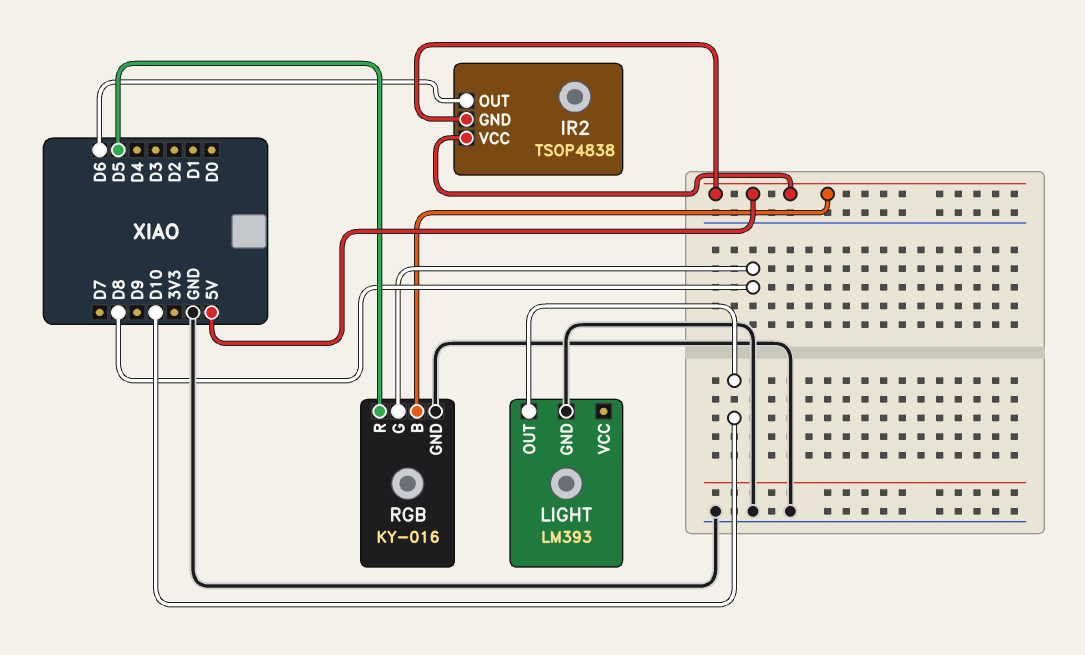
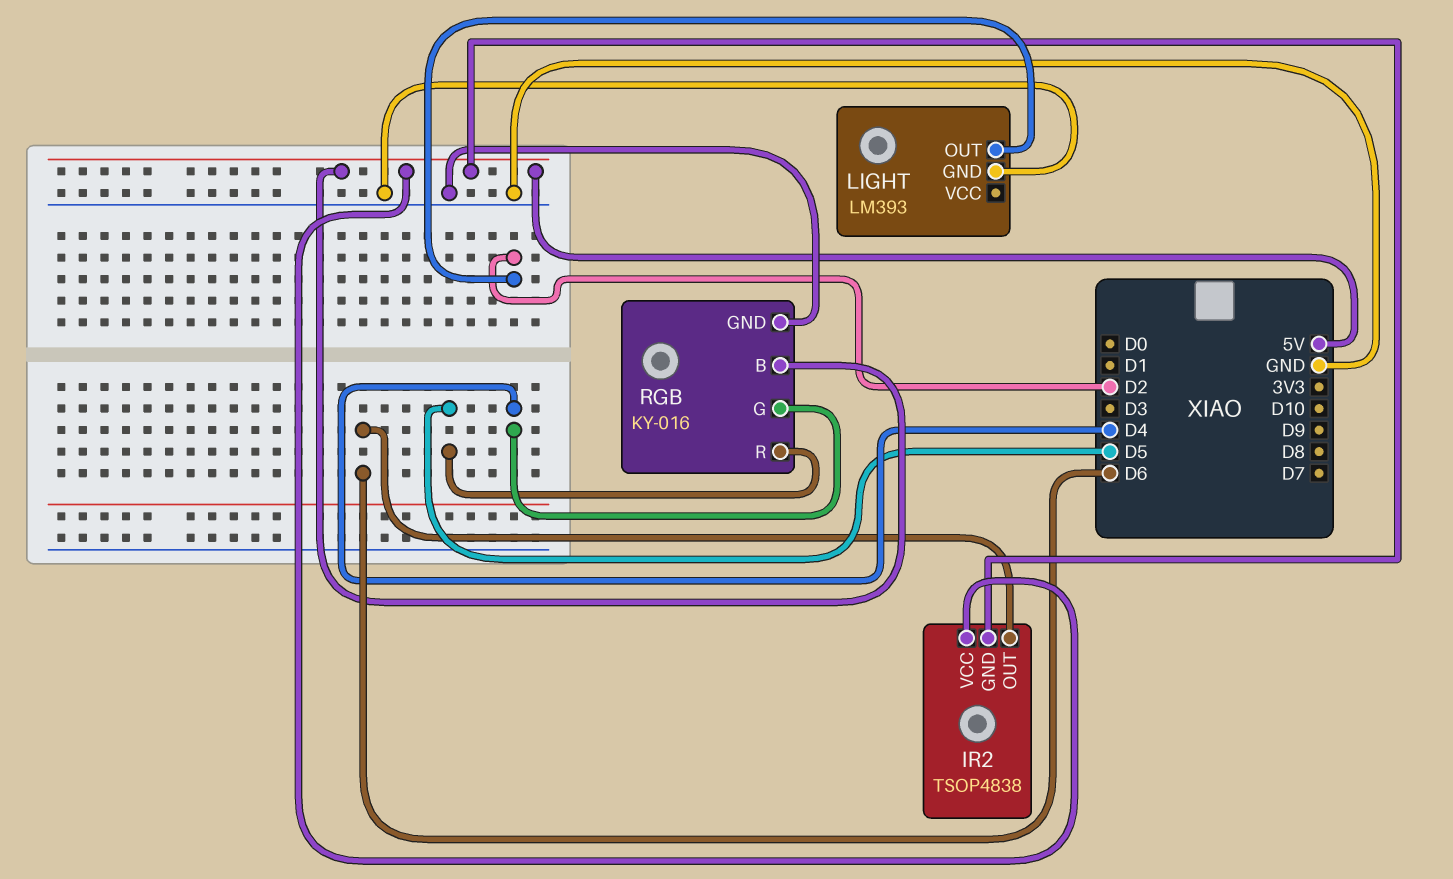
LIGHT pin OUT: D10 -> D2
RGB pin G: D8 -> D4

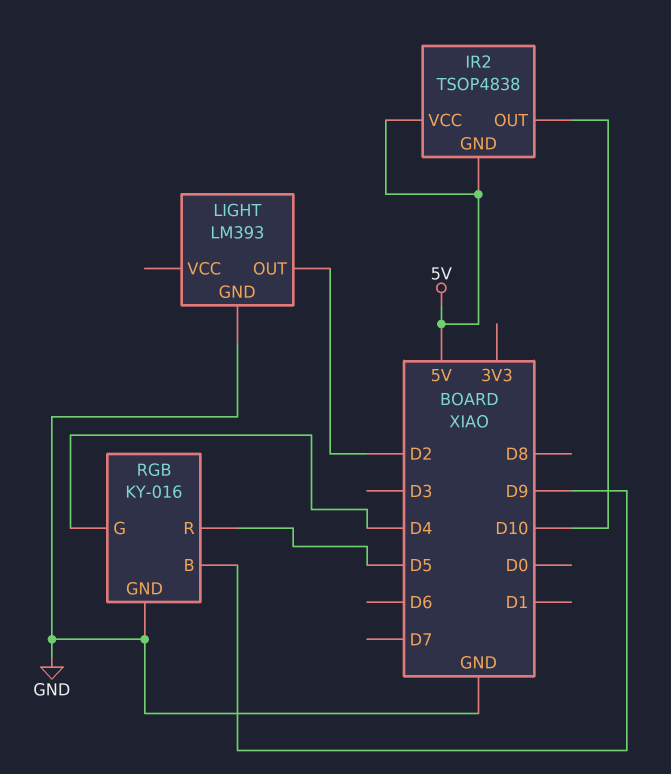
IR2 pin OUT: D6 -> D10
RGB pin B: 5V -> D9

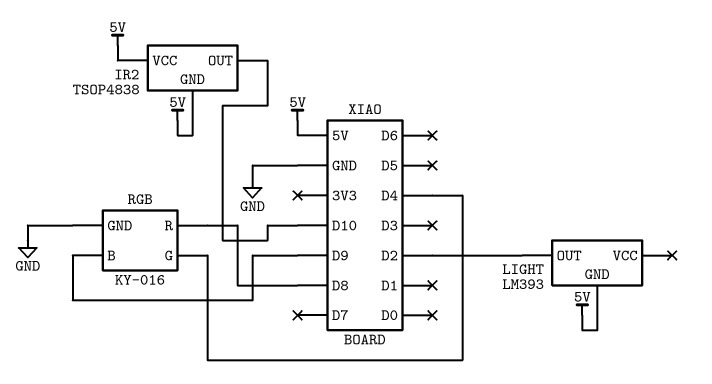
LIGHT pin GND: GND -> 5V
RGB pin R: D5 -> D8

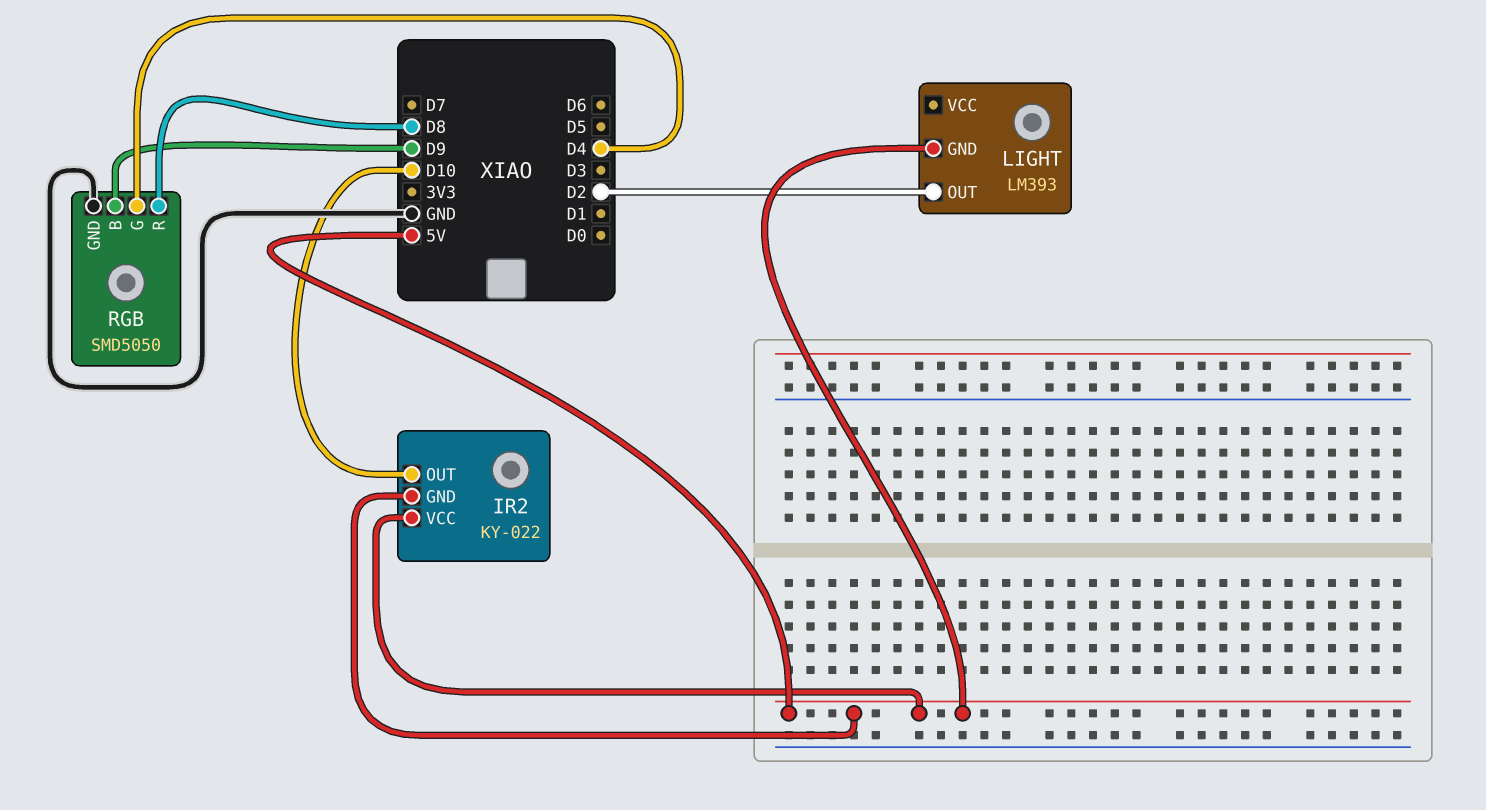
IR2: TSOP4838 -> KY-022
RGB: KY-016 -> SMD5050

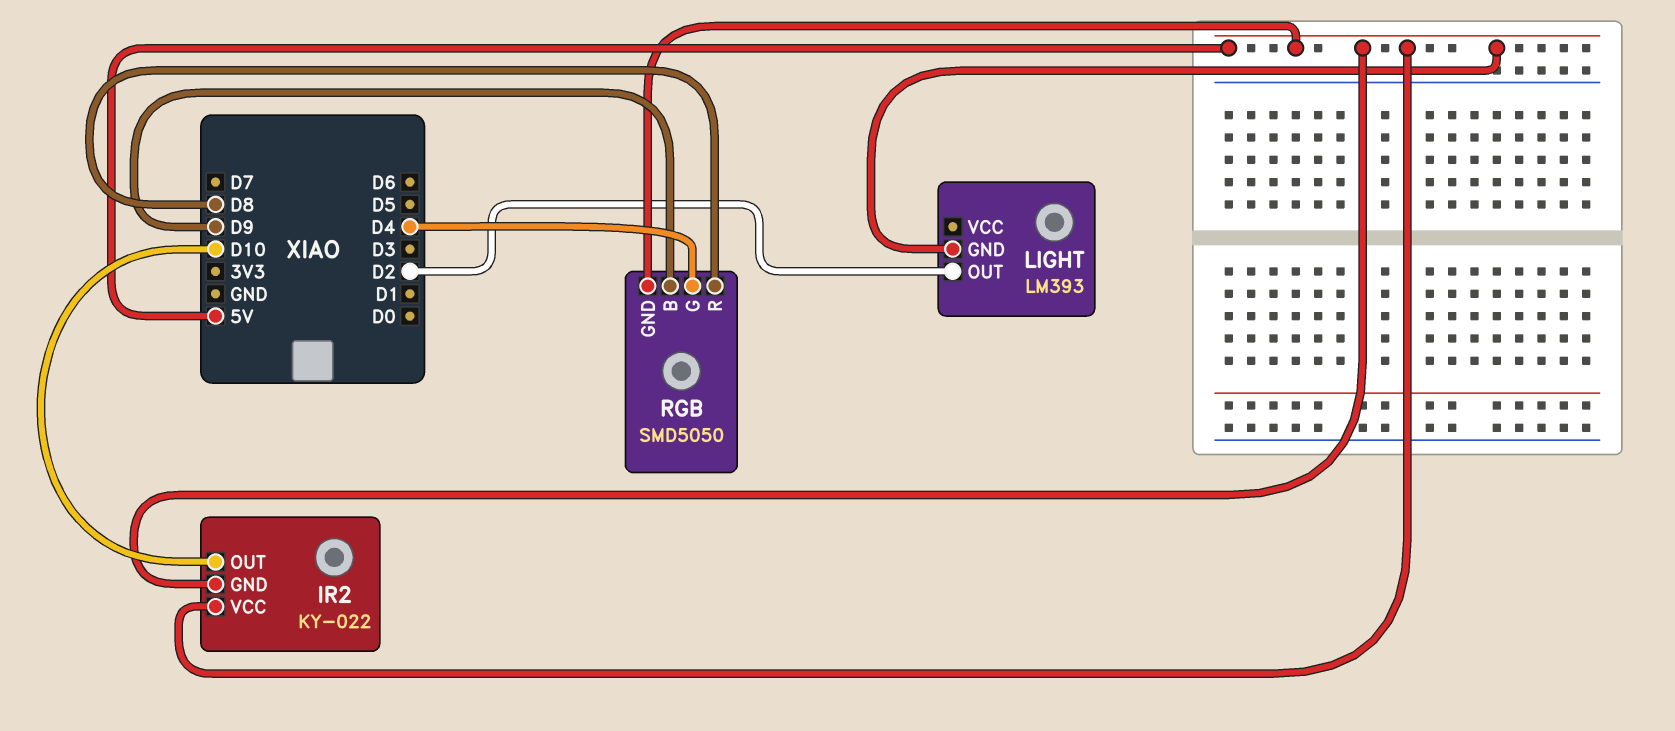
RGB pin GND: GND -> 5V

